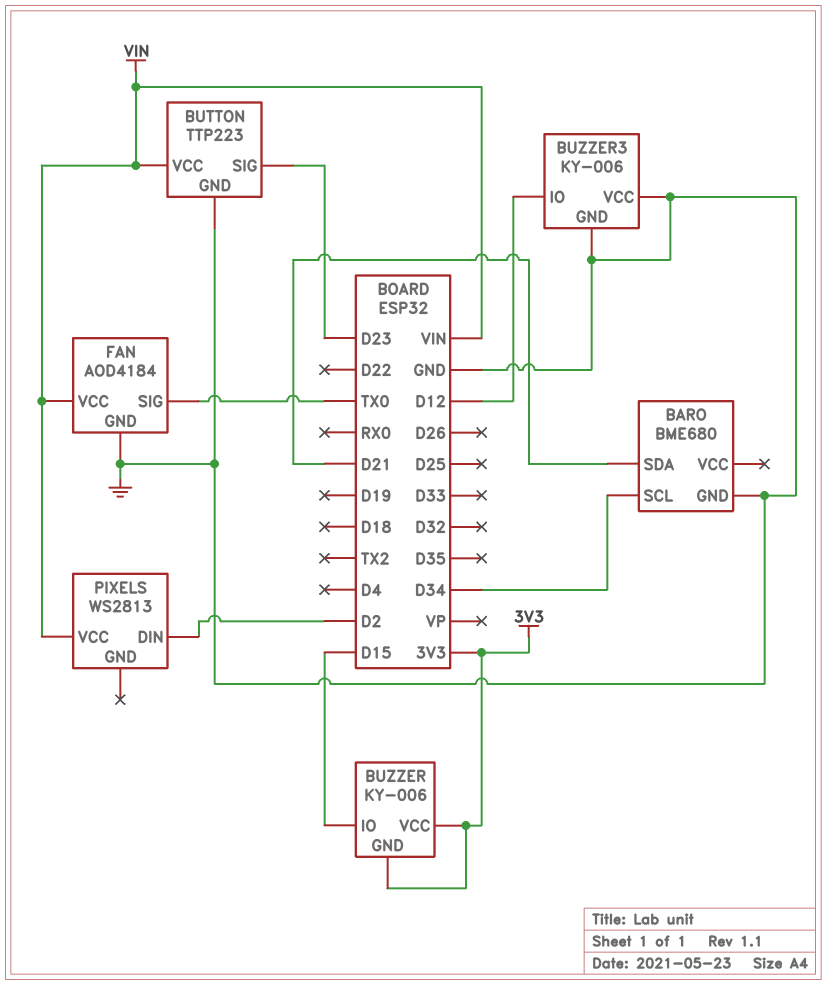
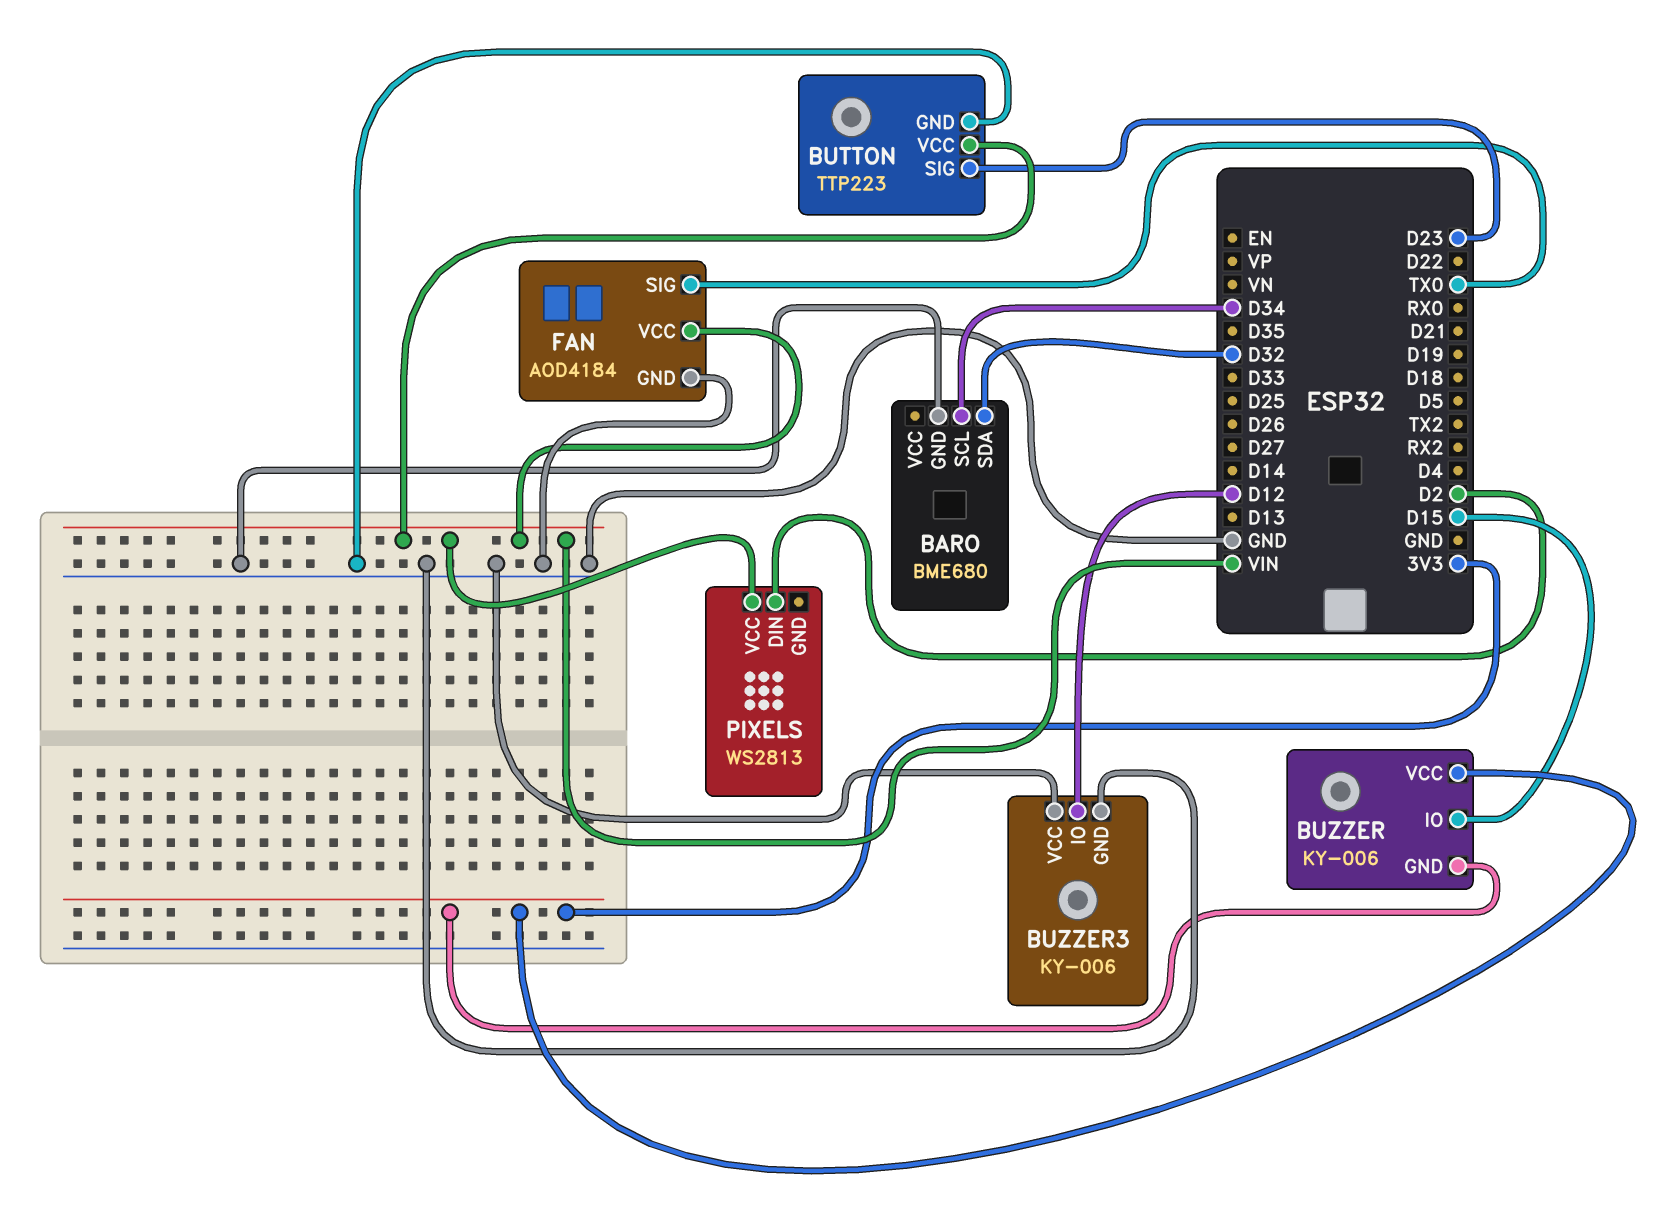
BARO pin SDA: D21 -> D32

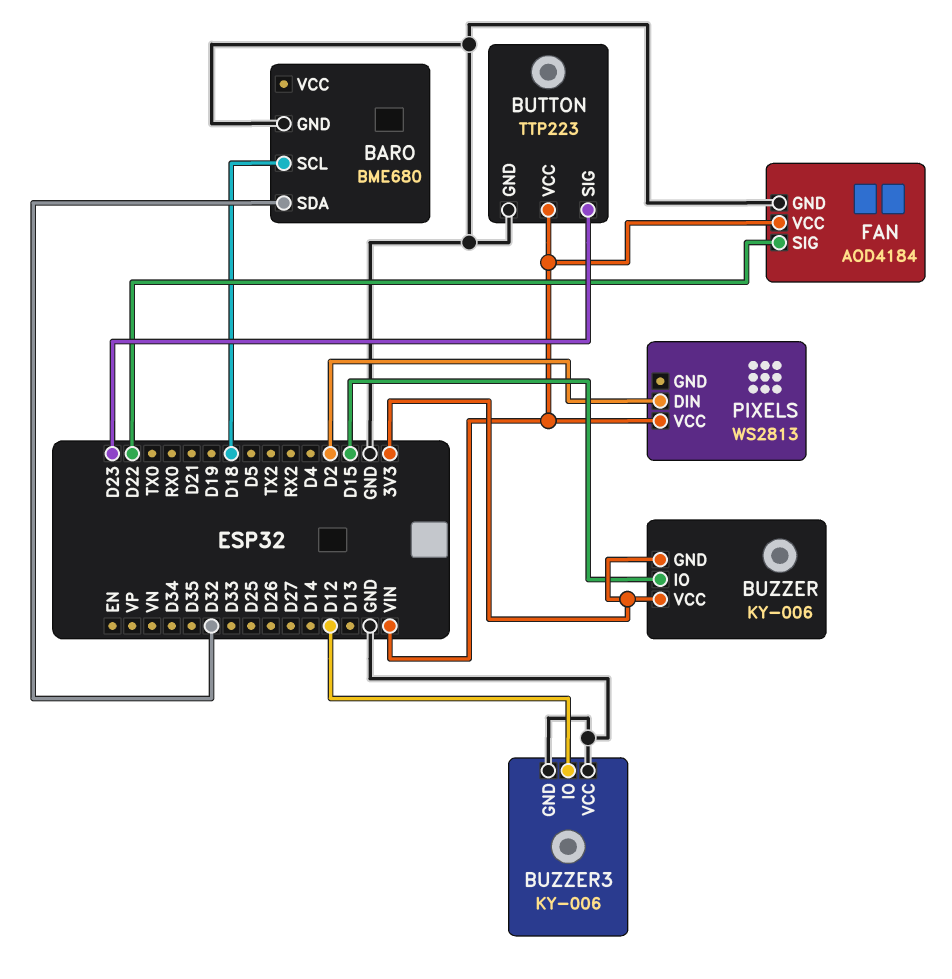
BARO pin SCL: D34 -> D18
FAN pin SIG: TX0 -> D22

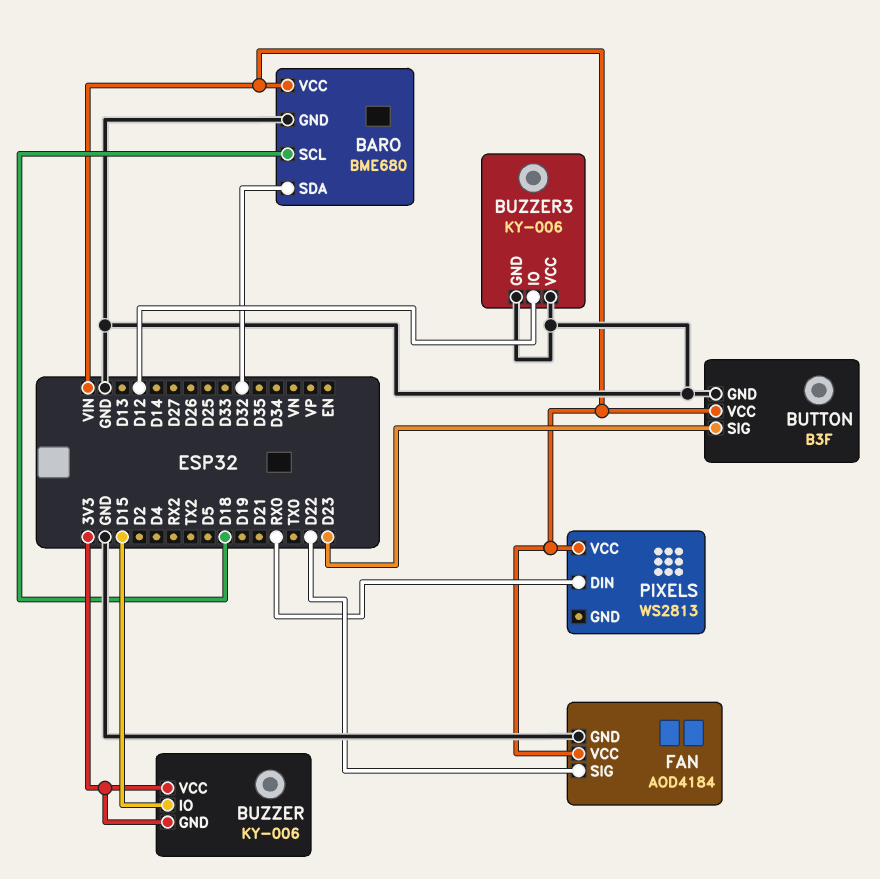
BARO pin VCC: none -> VIN
BUTTON: TTP223 -> B3F
PIXELS pin DIN: D2 -> RX0

